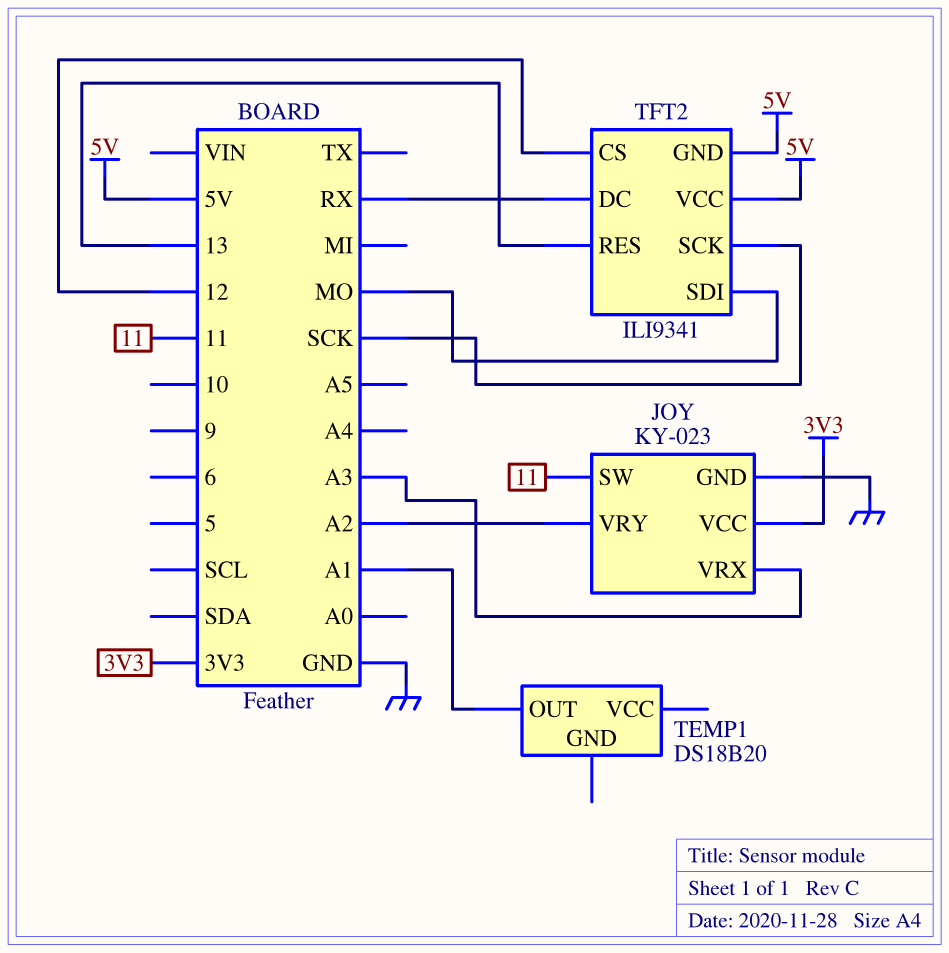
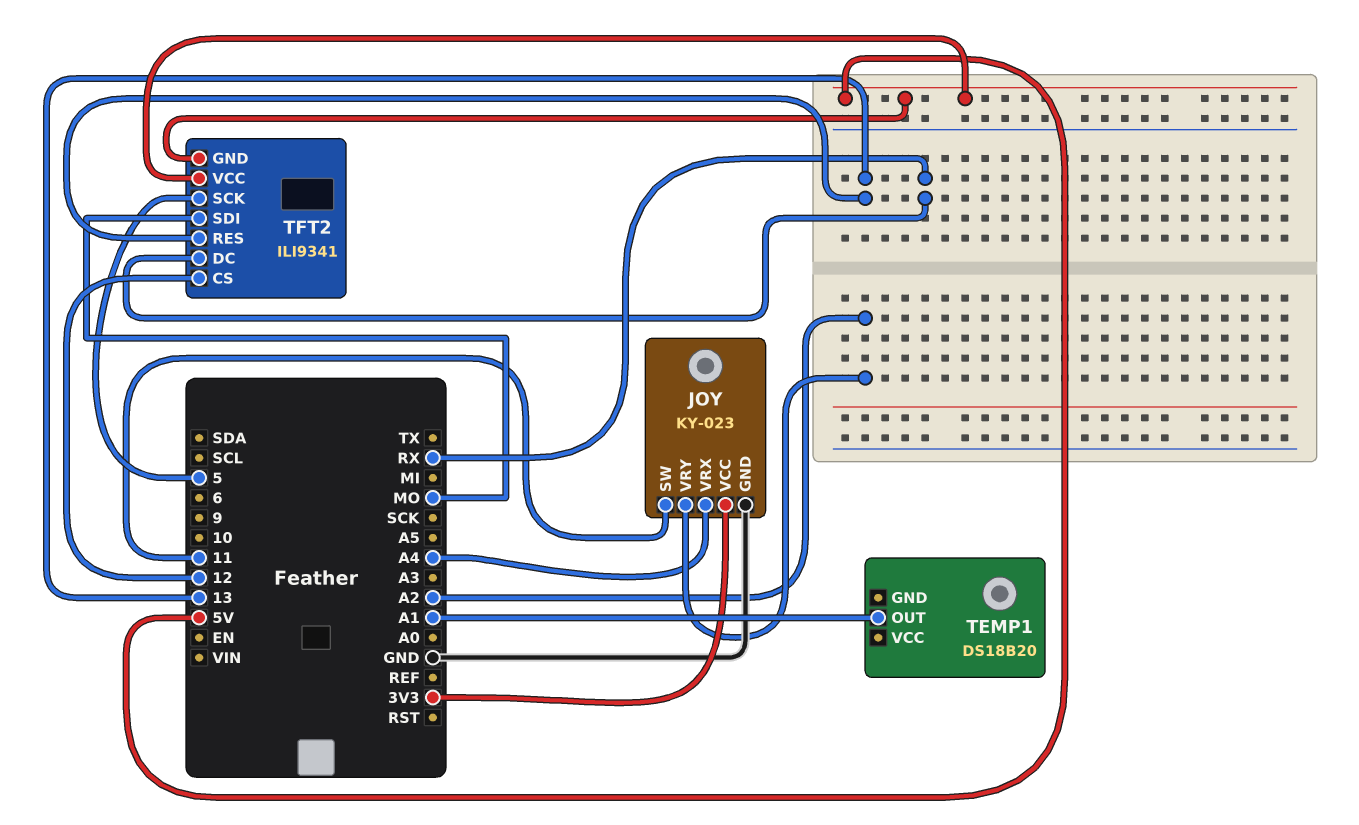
JOY pin VRX: A3 -> A4
TFT2 pin SCK: SCK -> 5

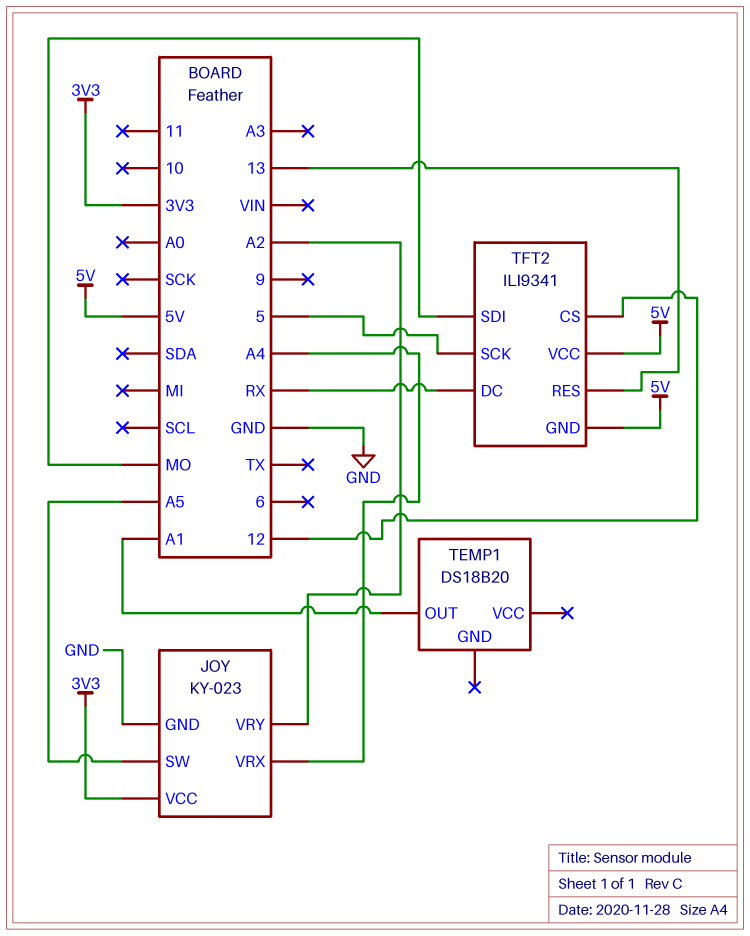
JOY pin SW: 11 -> A5

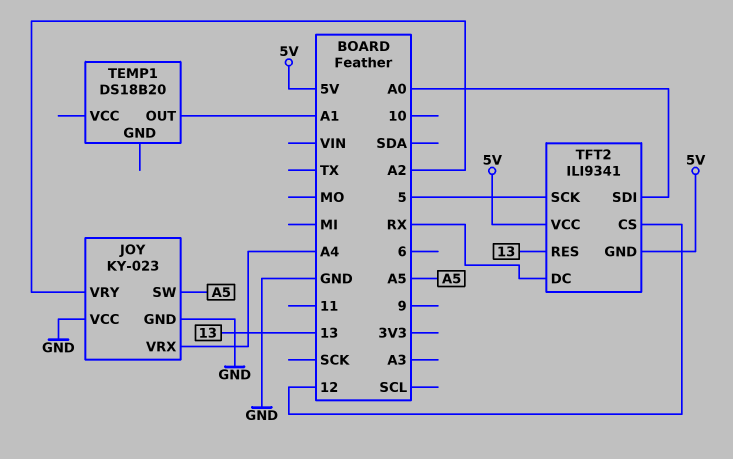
JOY pin VCC: 3V3 -> GND
TFT2 pin SDI: MO -> A0

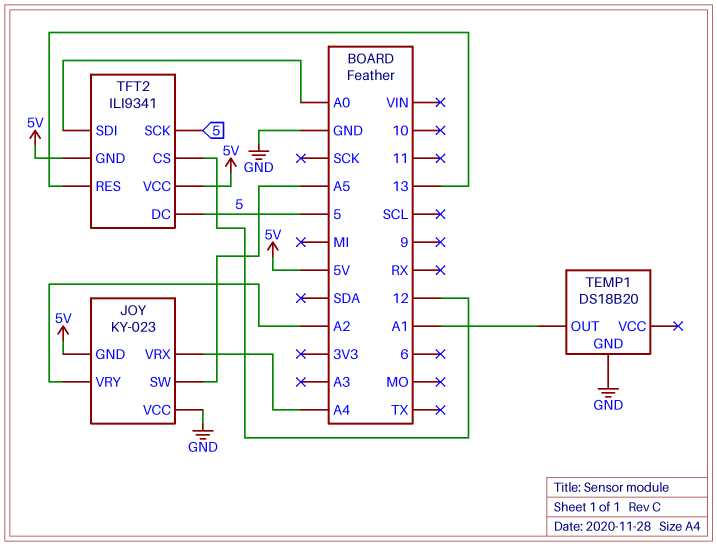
JOY pin GND: GND -> 5V
TEMP1 pin GND: none -> GND
TFT2 pin DC: RX -> 5

